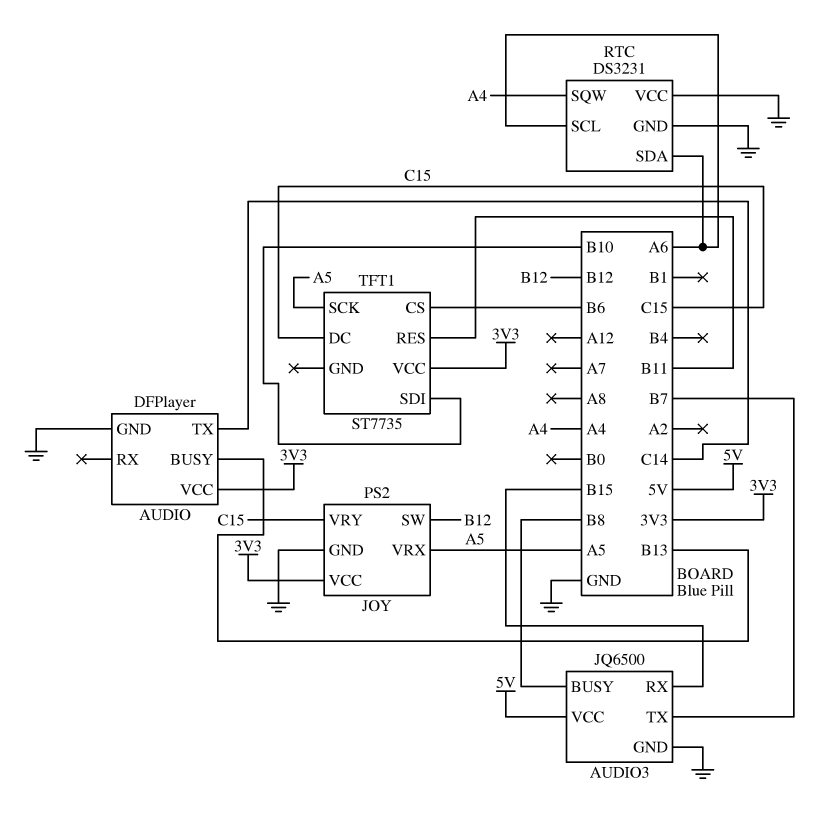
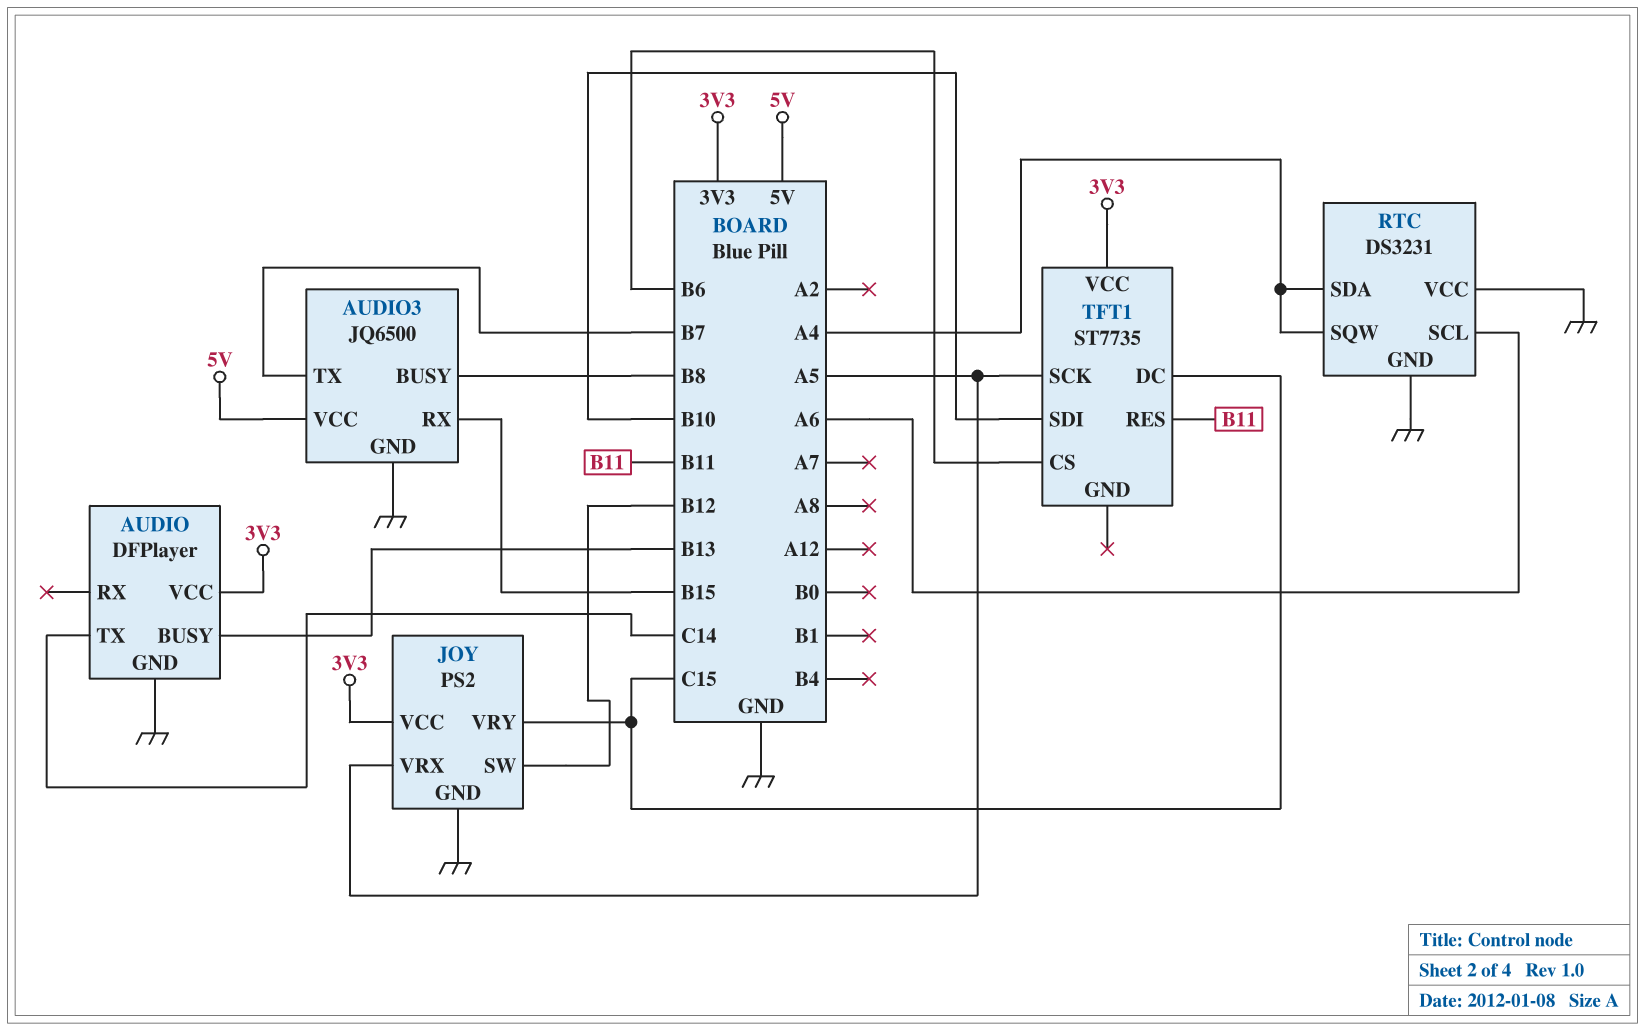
RTC pin SDA: A6 -> A4

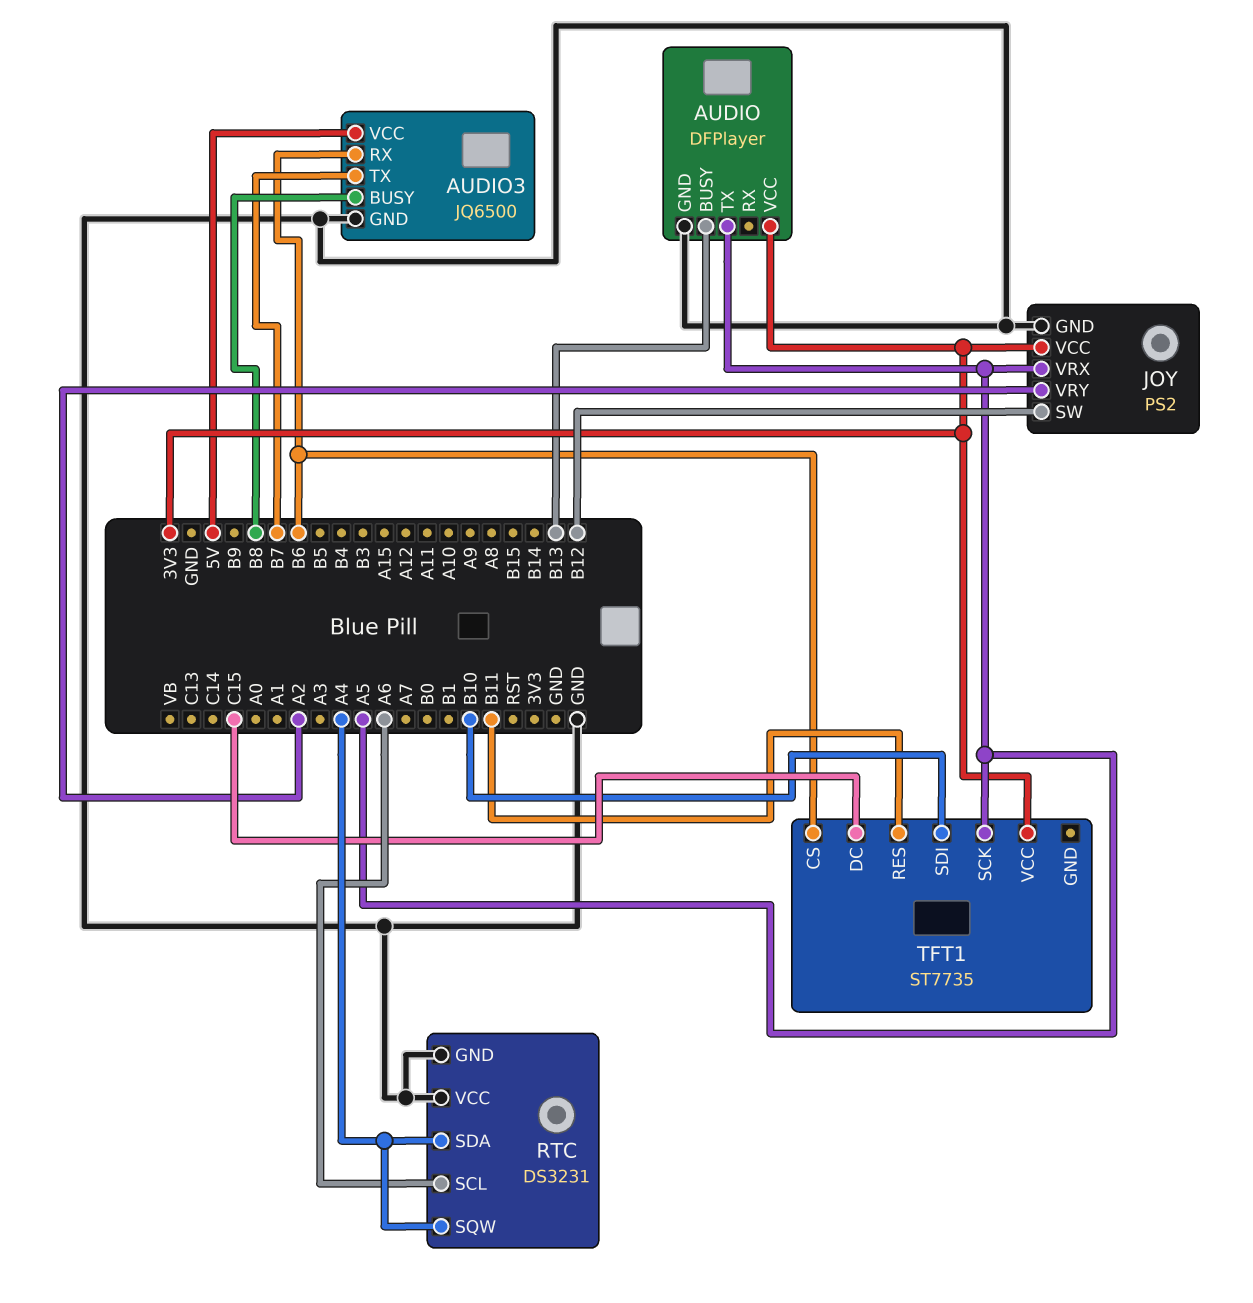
AUDIO pin TX: C14 -> A5
AUDIO3 pin RX: B15 -> B6
JOY pin VRY: C15 -> A2

